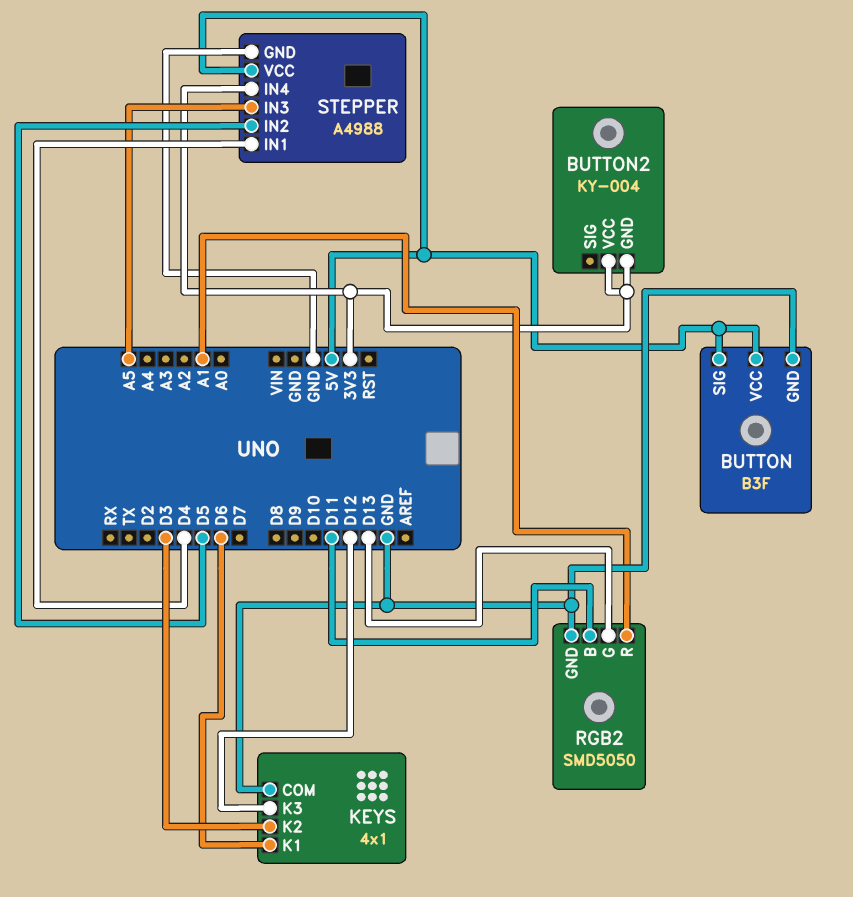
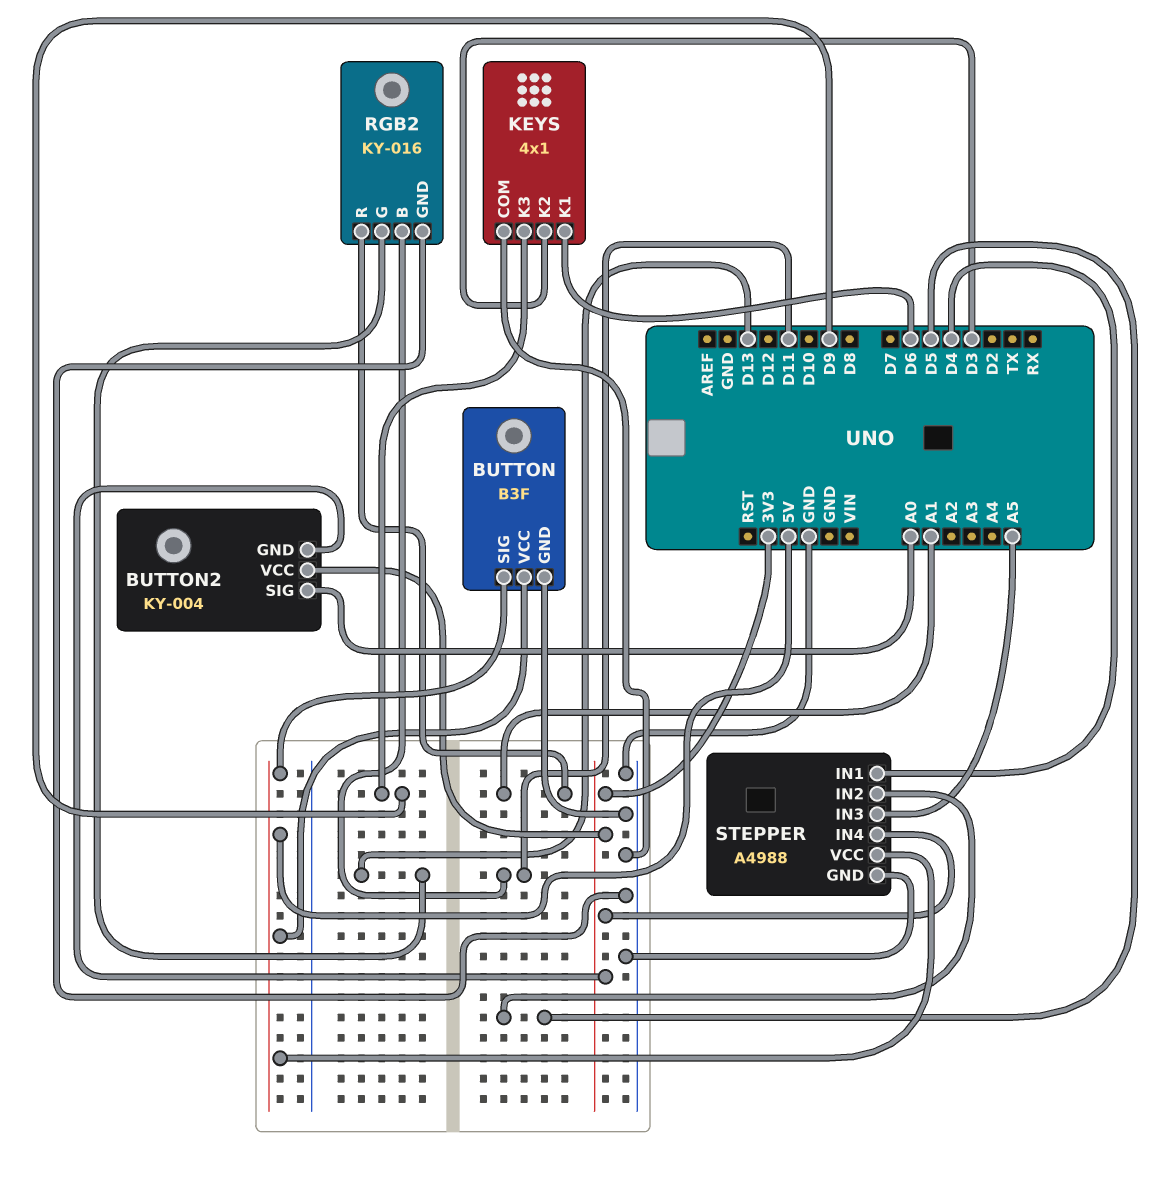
BUTTON2 pin SIG: none -> A0
KEYS pin K3: D12 -> D9
RGB2: SMD5050 -> KY-016

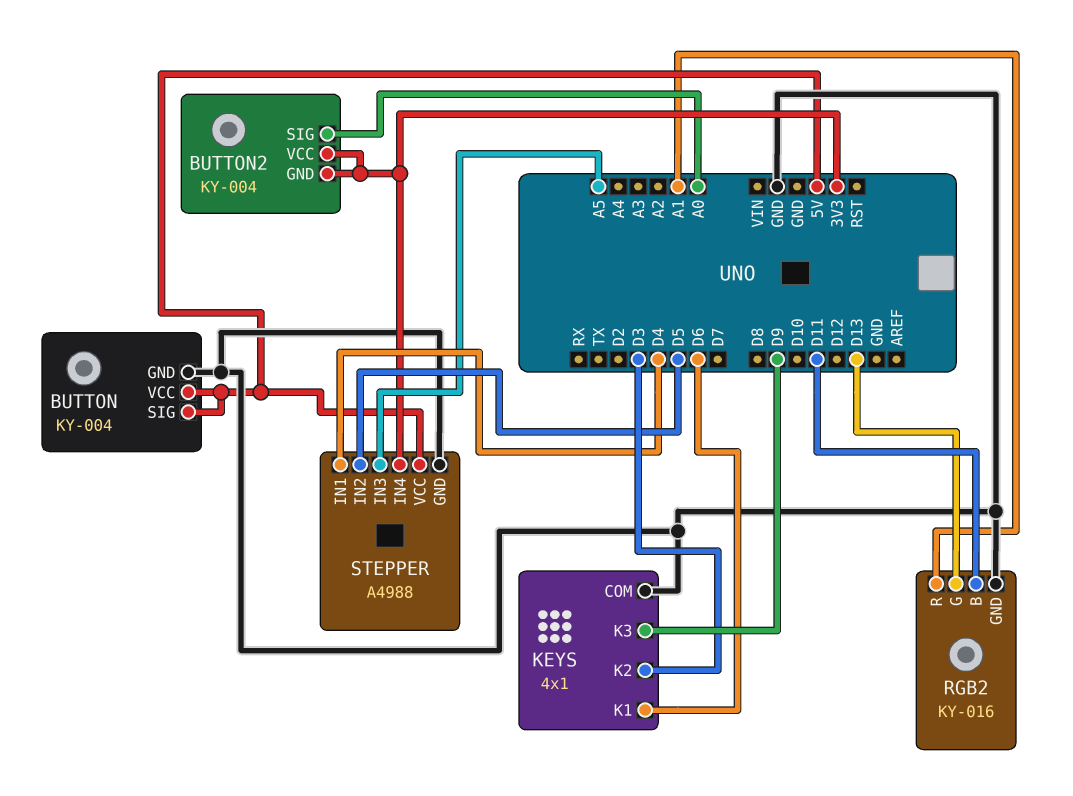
BUTTON: B3F -> KY-004

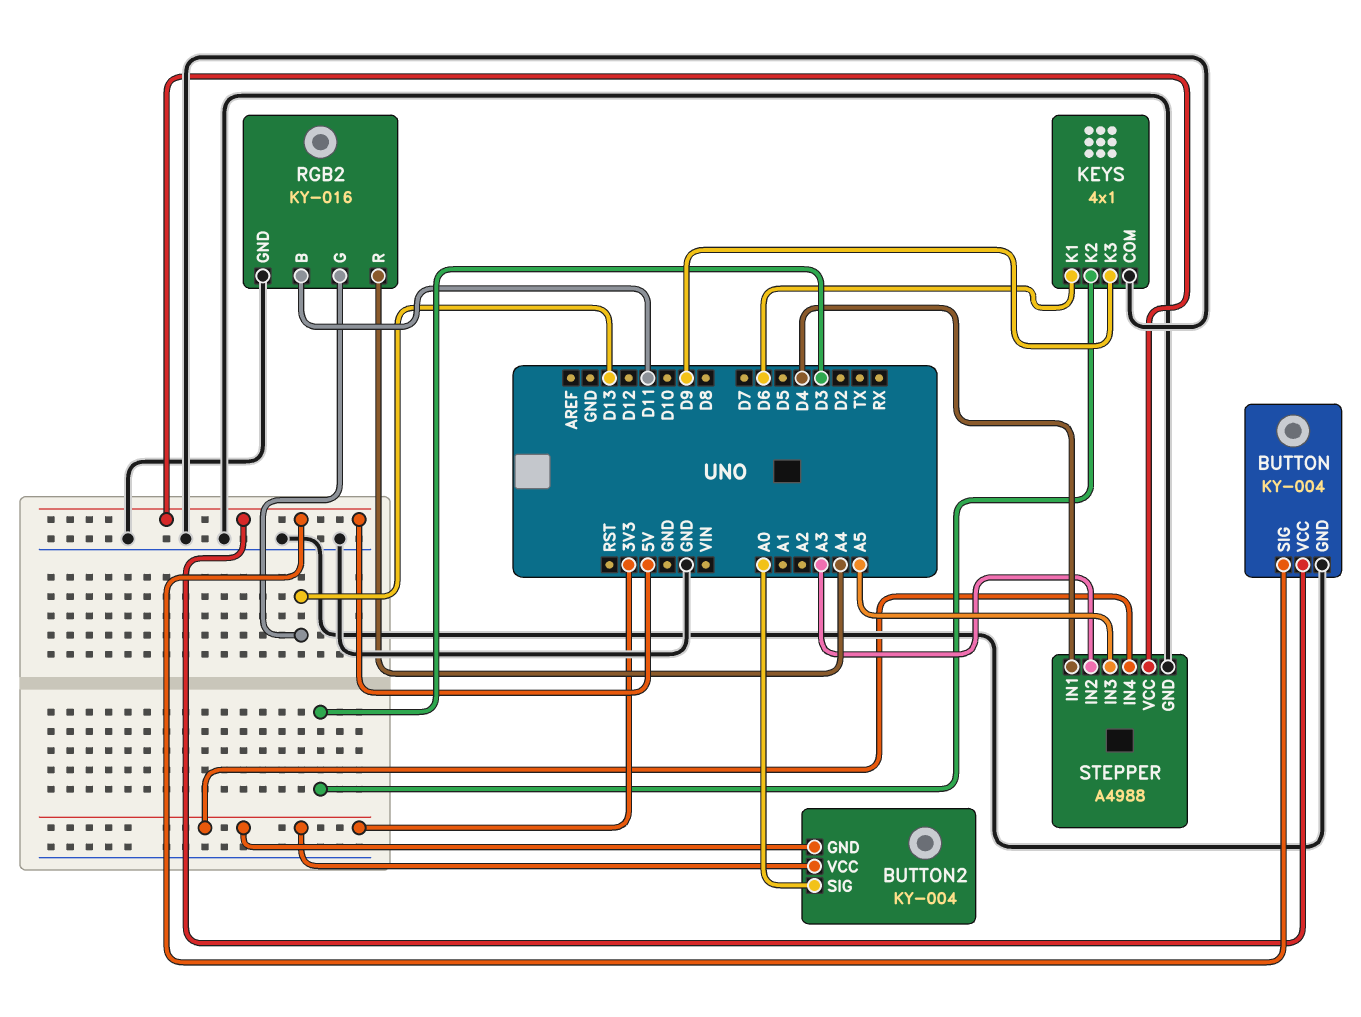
RGB2 pin R: A1 -> A4
STEPPER pin IN2: D5 -> A3

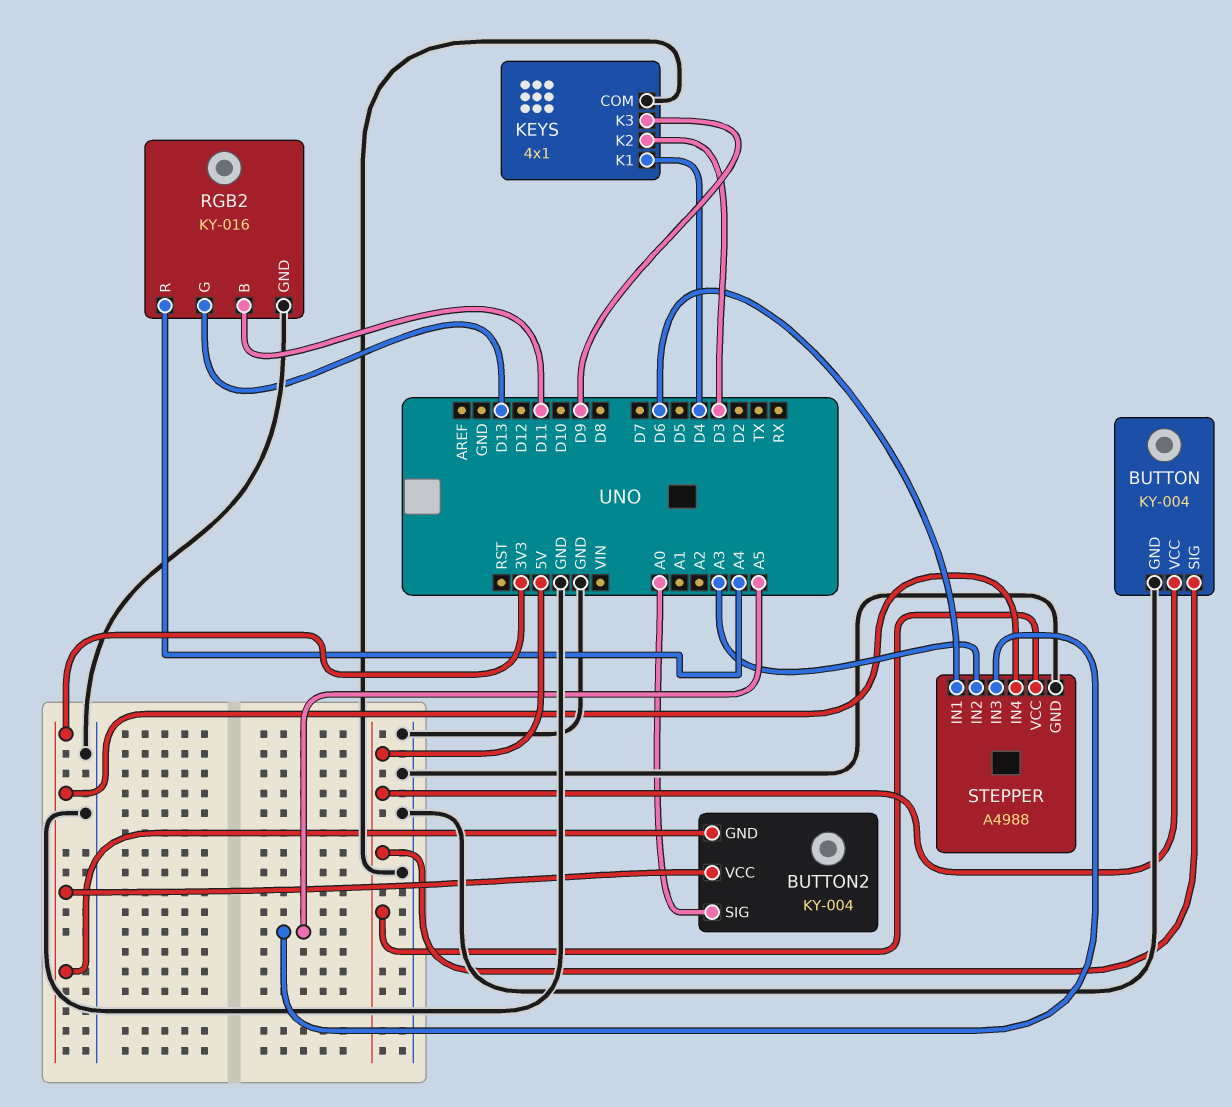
KEYS pin K1: D6 -> D4
STEPPER pin IN1: D4 -> D6

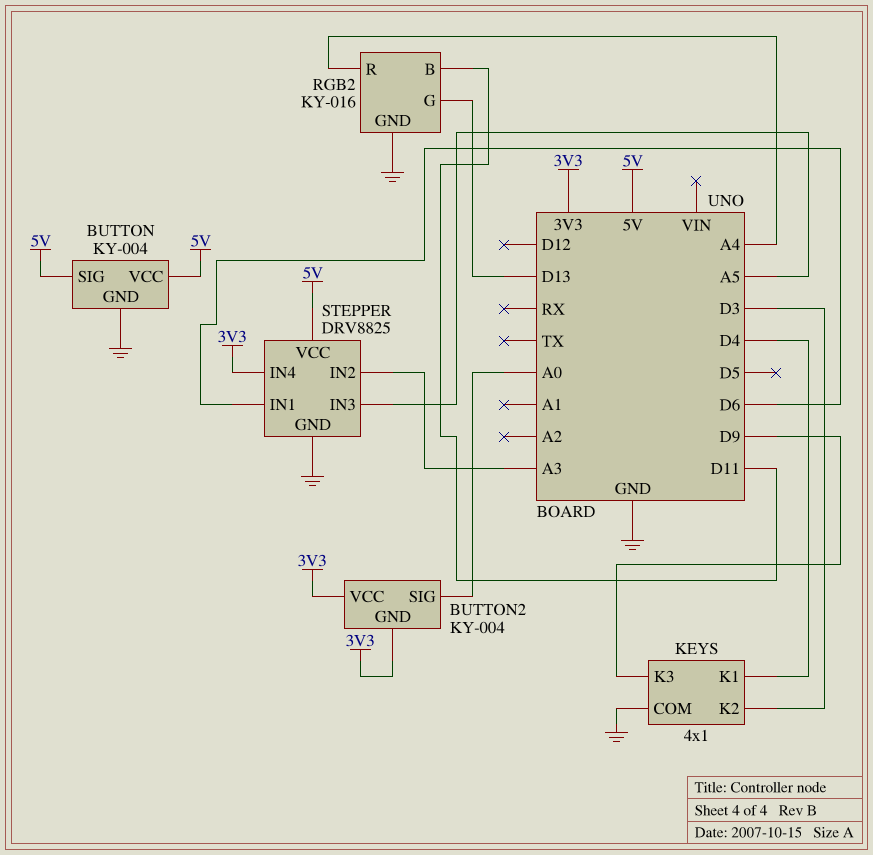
STEPPER: A4988 -> DRV8825

